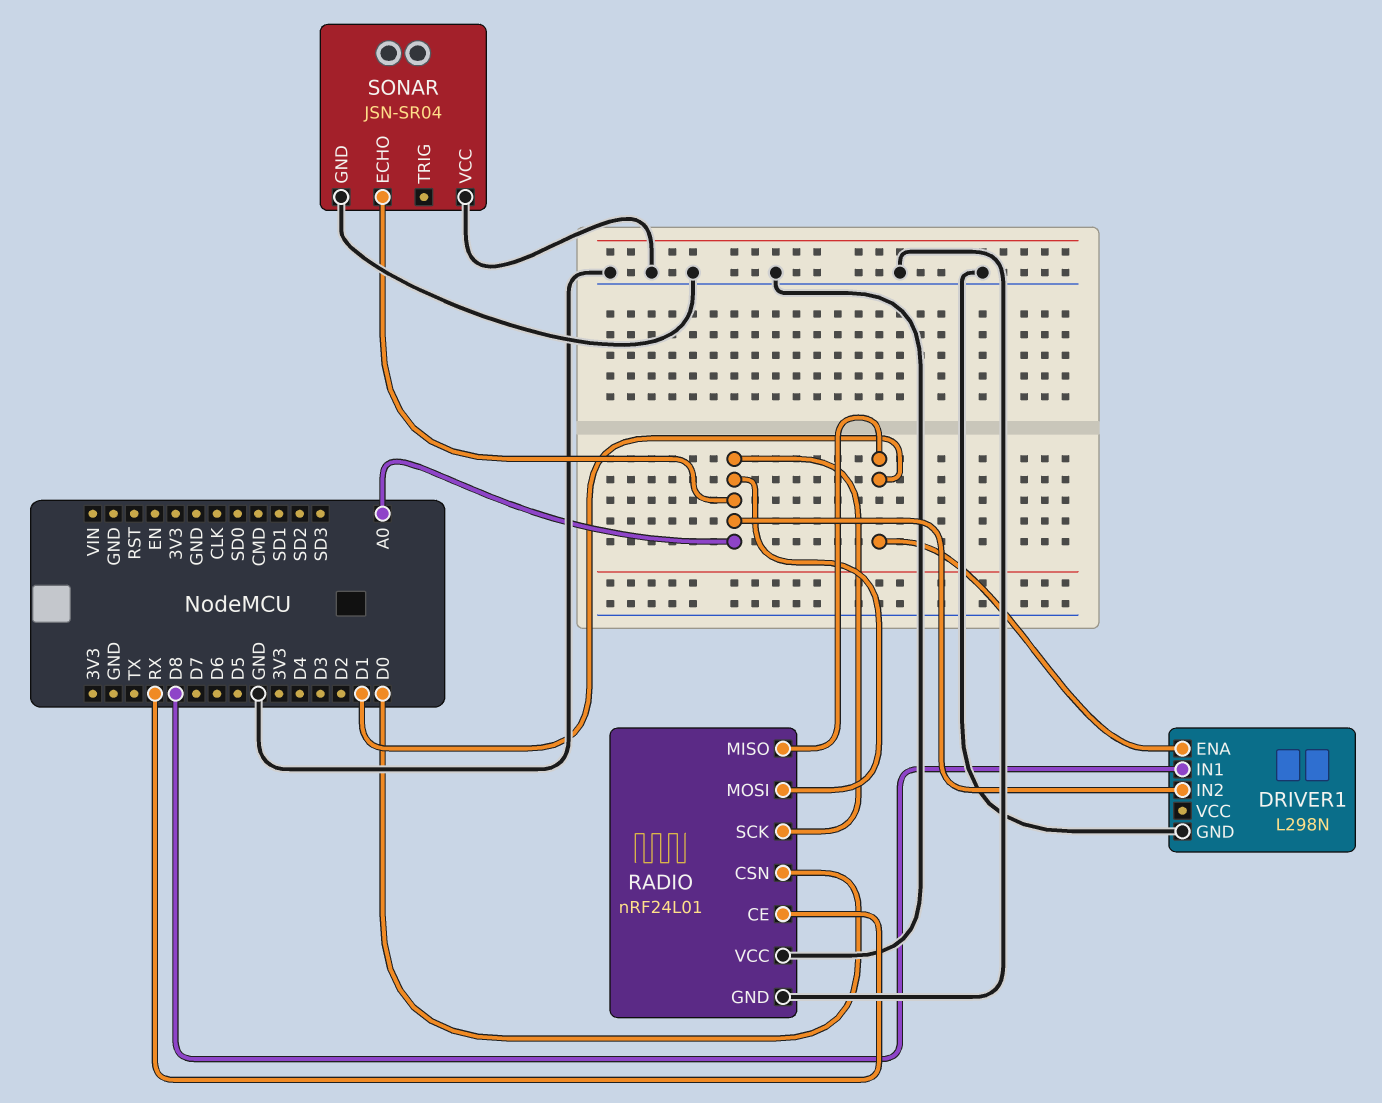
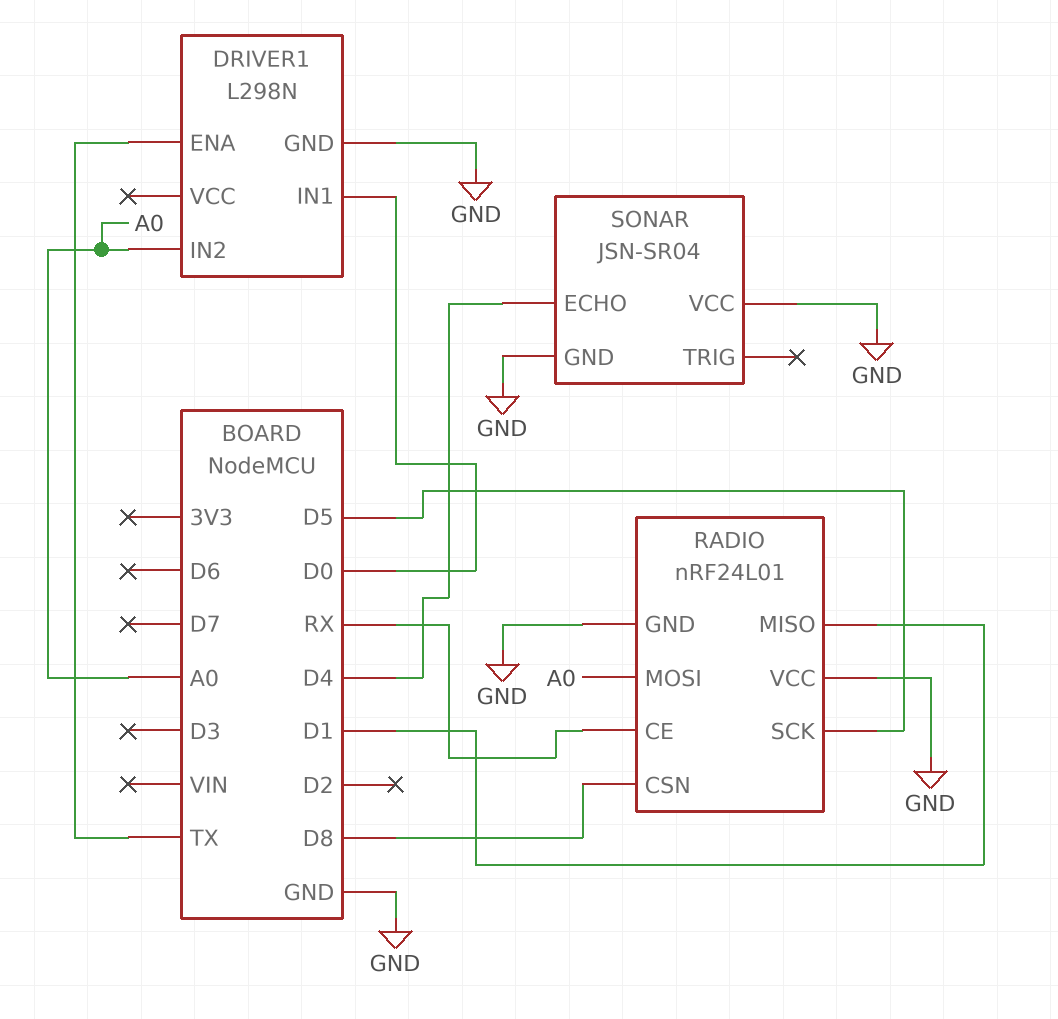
DRIVER1 pin ENA: D1 -> TX
DRIVER1 pin IN1: D8 -> D0
RADIO pin CSN: D0 -> D8
RADIO pin SCK: A0 -> D5
SONAR pin ECHO: A0 -> D4

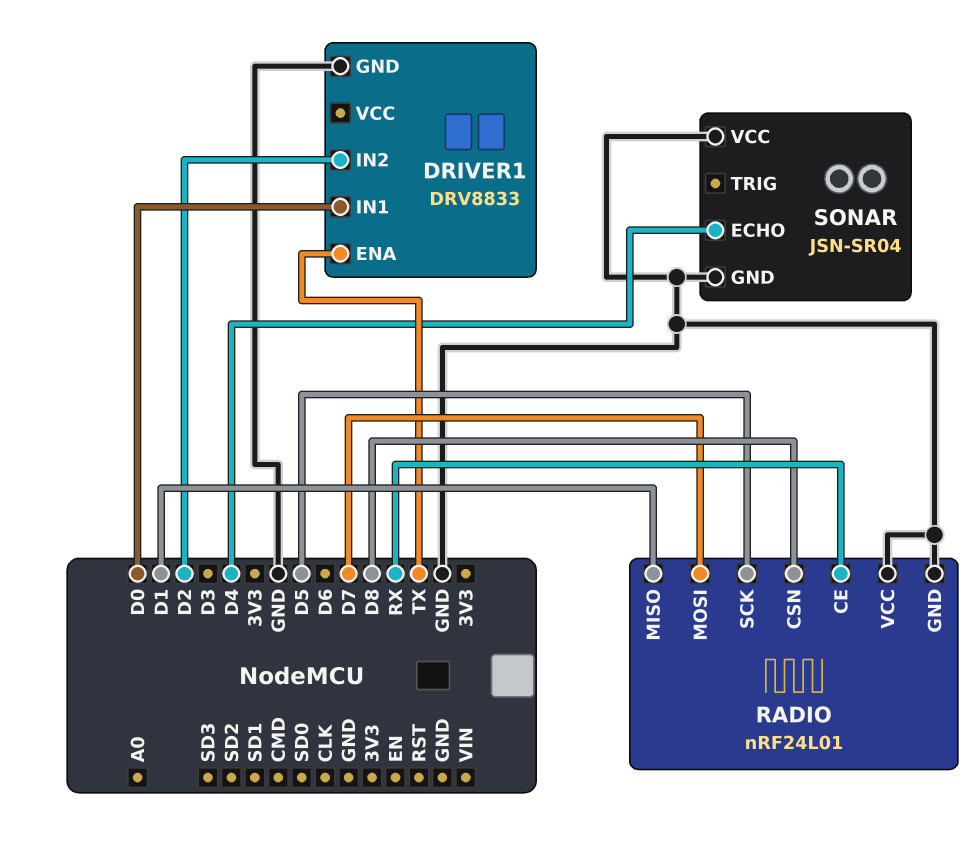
DRIVER1: L298N -> DRV8833
DRIVER1 pin IN2: A0 -> D2
RADIO pin MOSI: A0 -> D7

